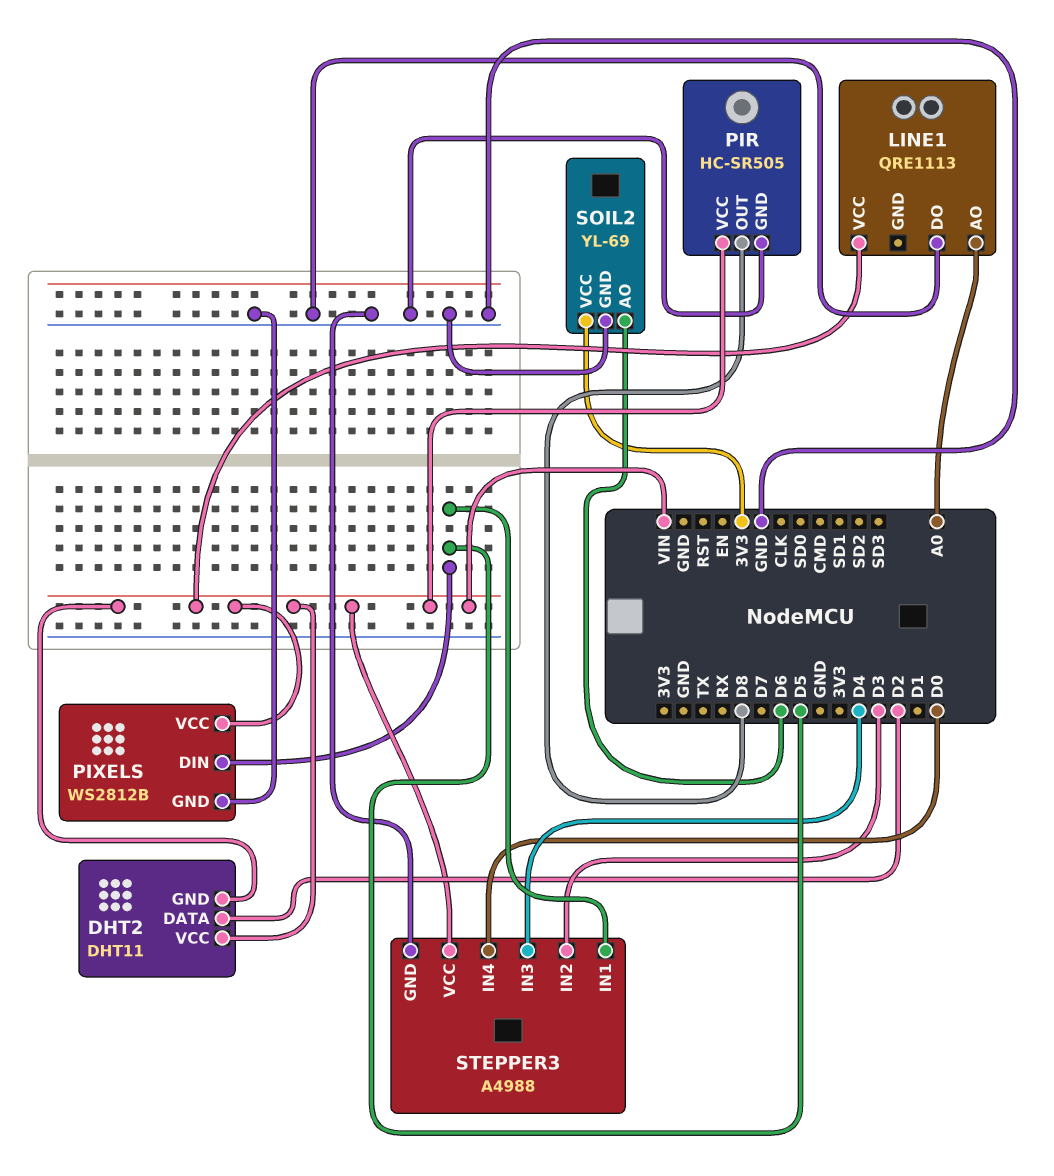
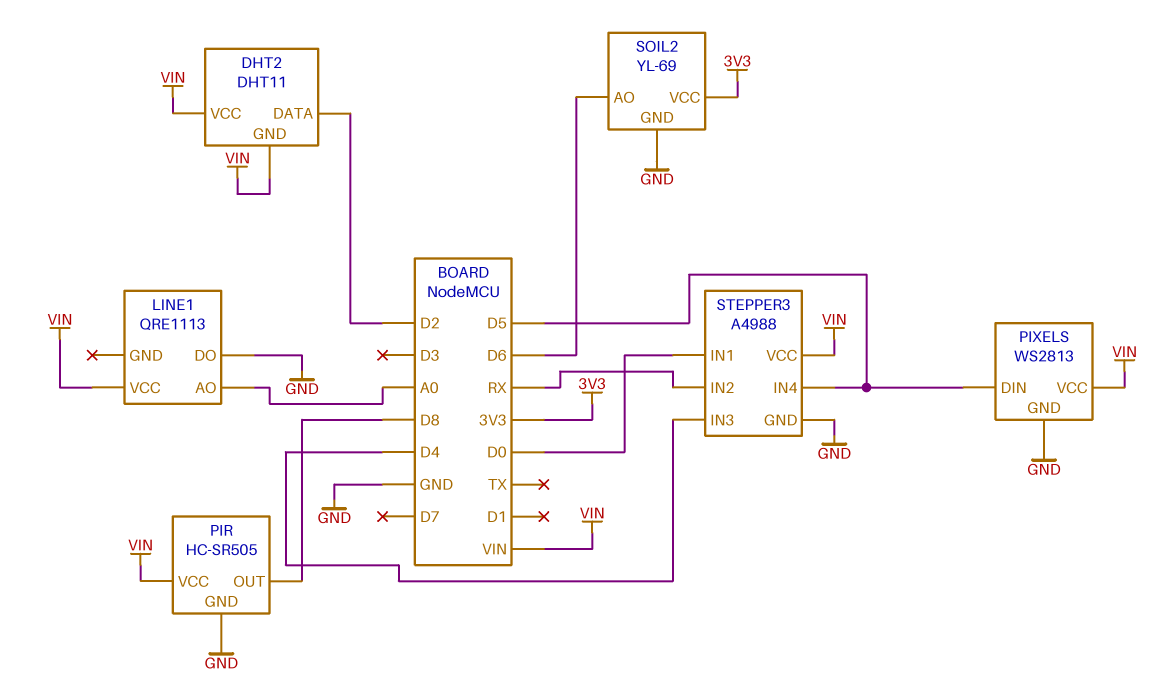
PIXELS: WS2812B -> WS2813
STEPPER3 pin IN1: D5 -> D0
STEPPER3 pin IN2: D3 -> RX
STEPPER3 pin IN4: D0 -> D5

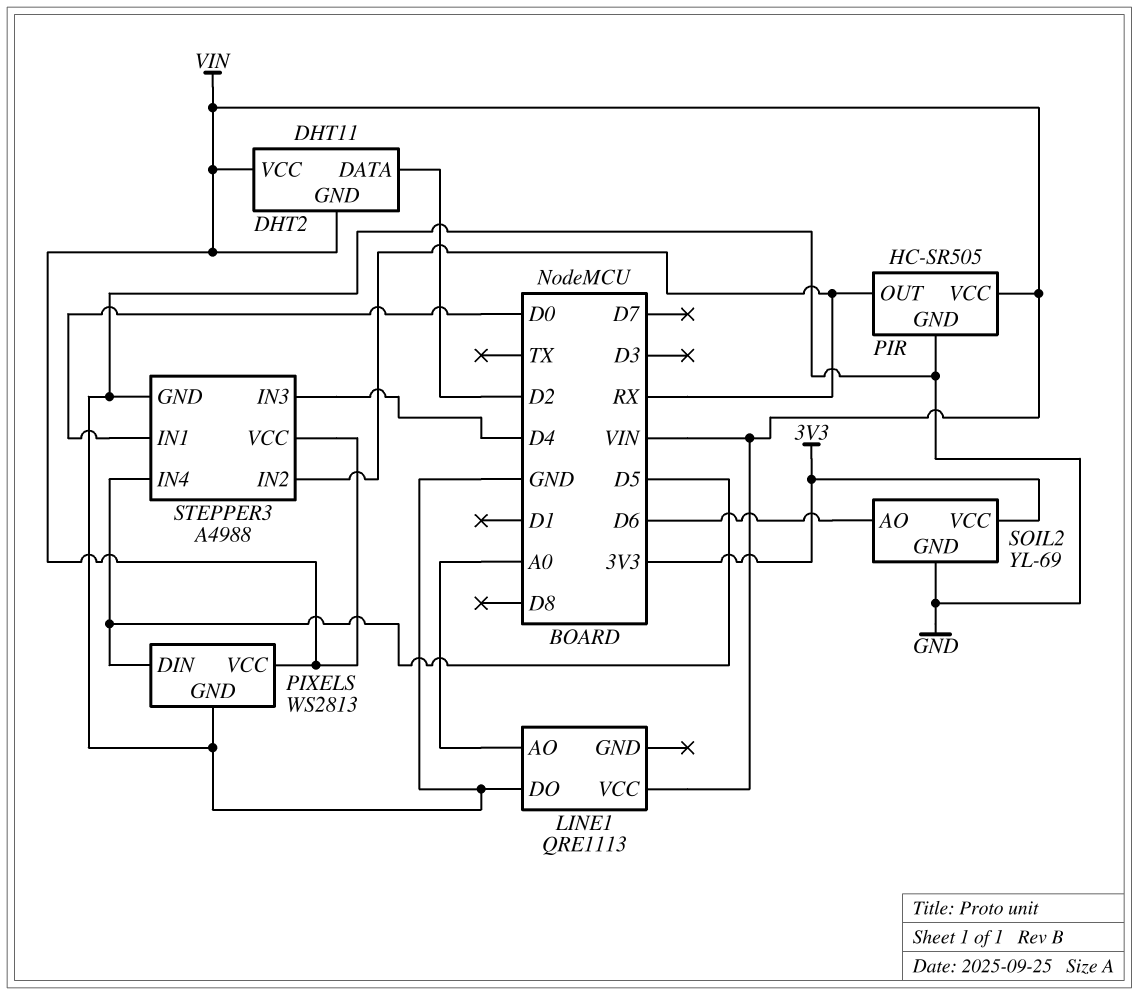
PIR pin OUT: D8 -> RX

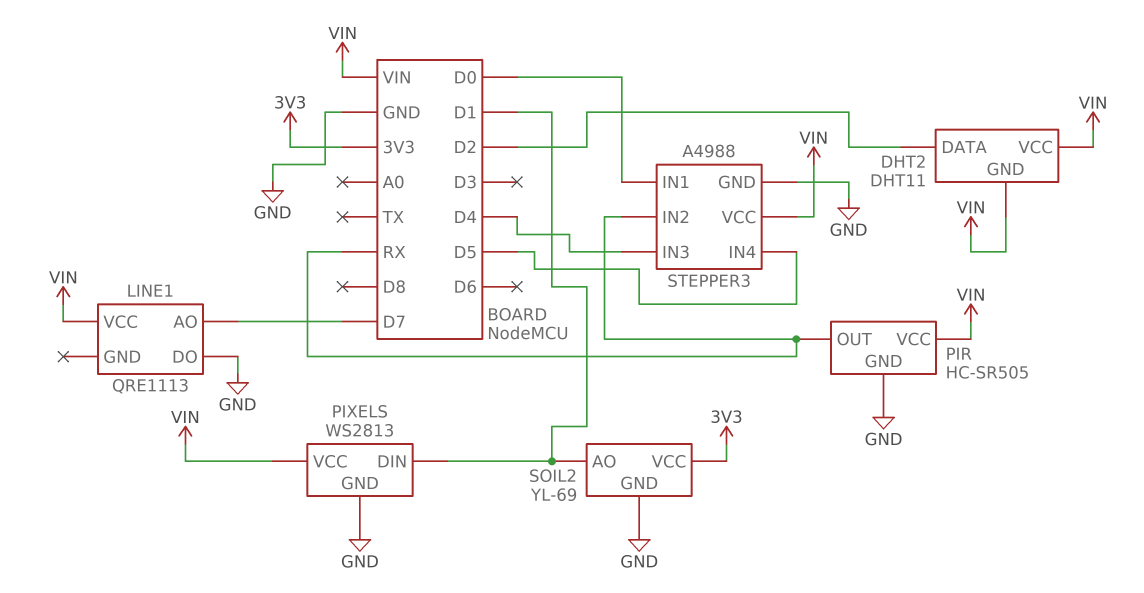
LINE1 pin AO: A0 -> D7
PIXELS pin DIN: D5 -> D1
SOIL2 pin AO: D6 -> D1

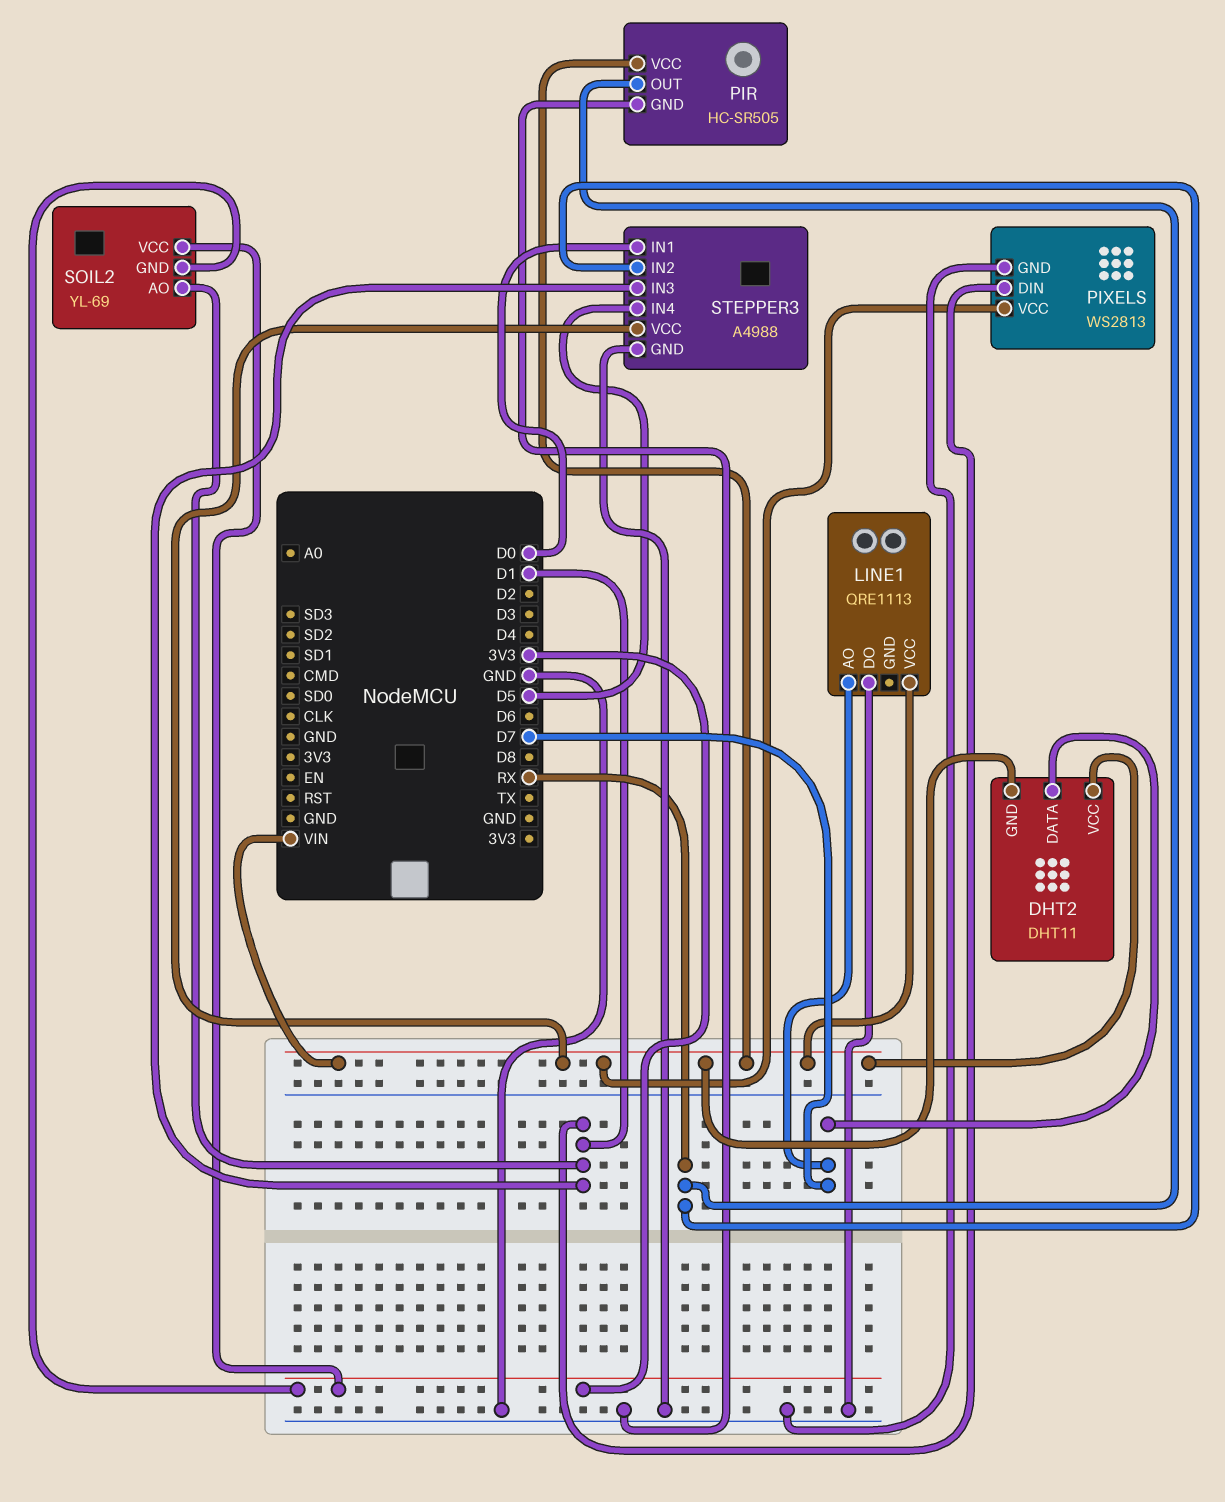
DHT2 pin DATA: D2 -> D7
SOIL2 pin GND: GND -> 3V3
STEPPER3 pin IN3: D4 -> D1

